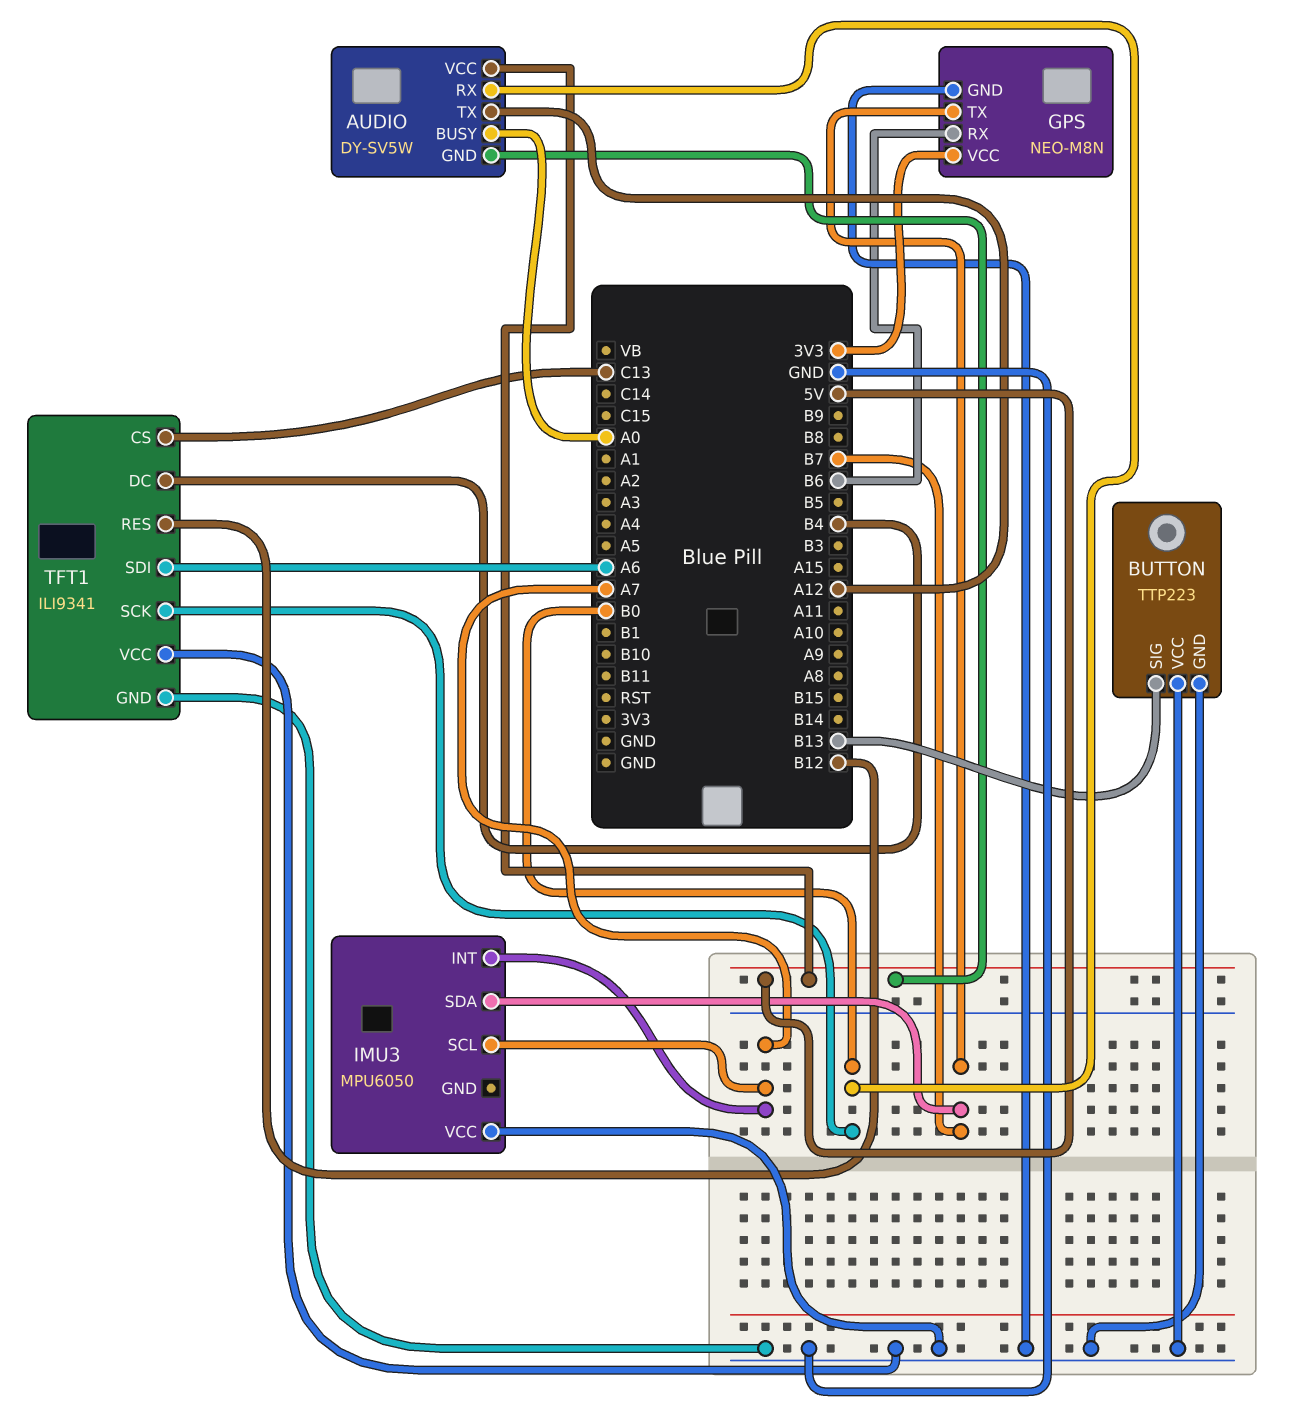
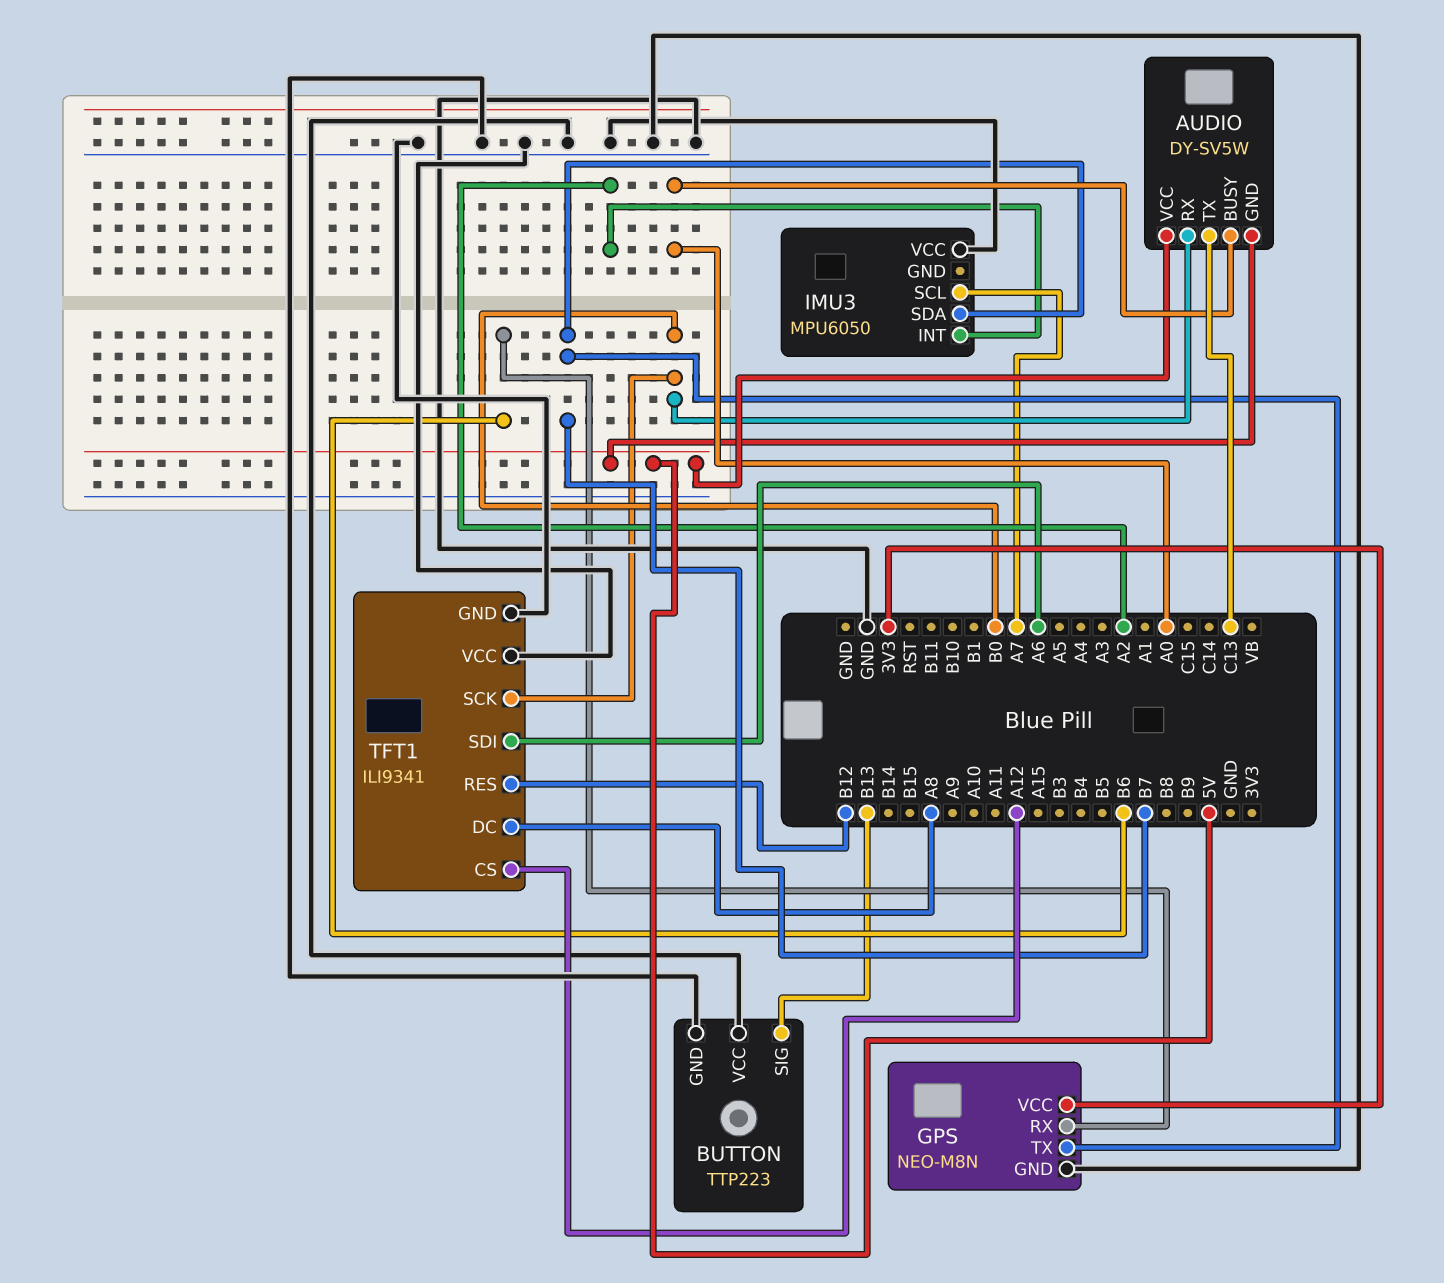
AUDIO pin TX: A12 -> C13
IMU3 pin INT: A7 -> A2
TFT1 pin CS: C13 -> A12
TFT1 pin DC: B4 -> A8

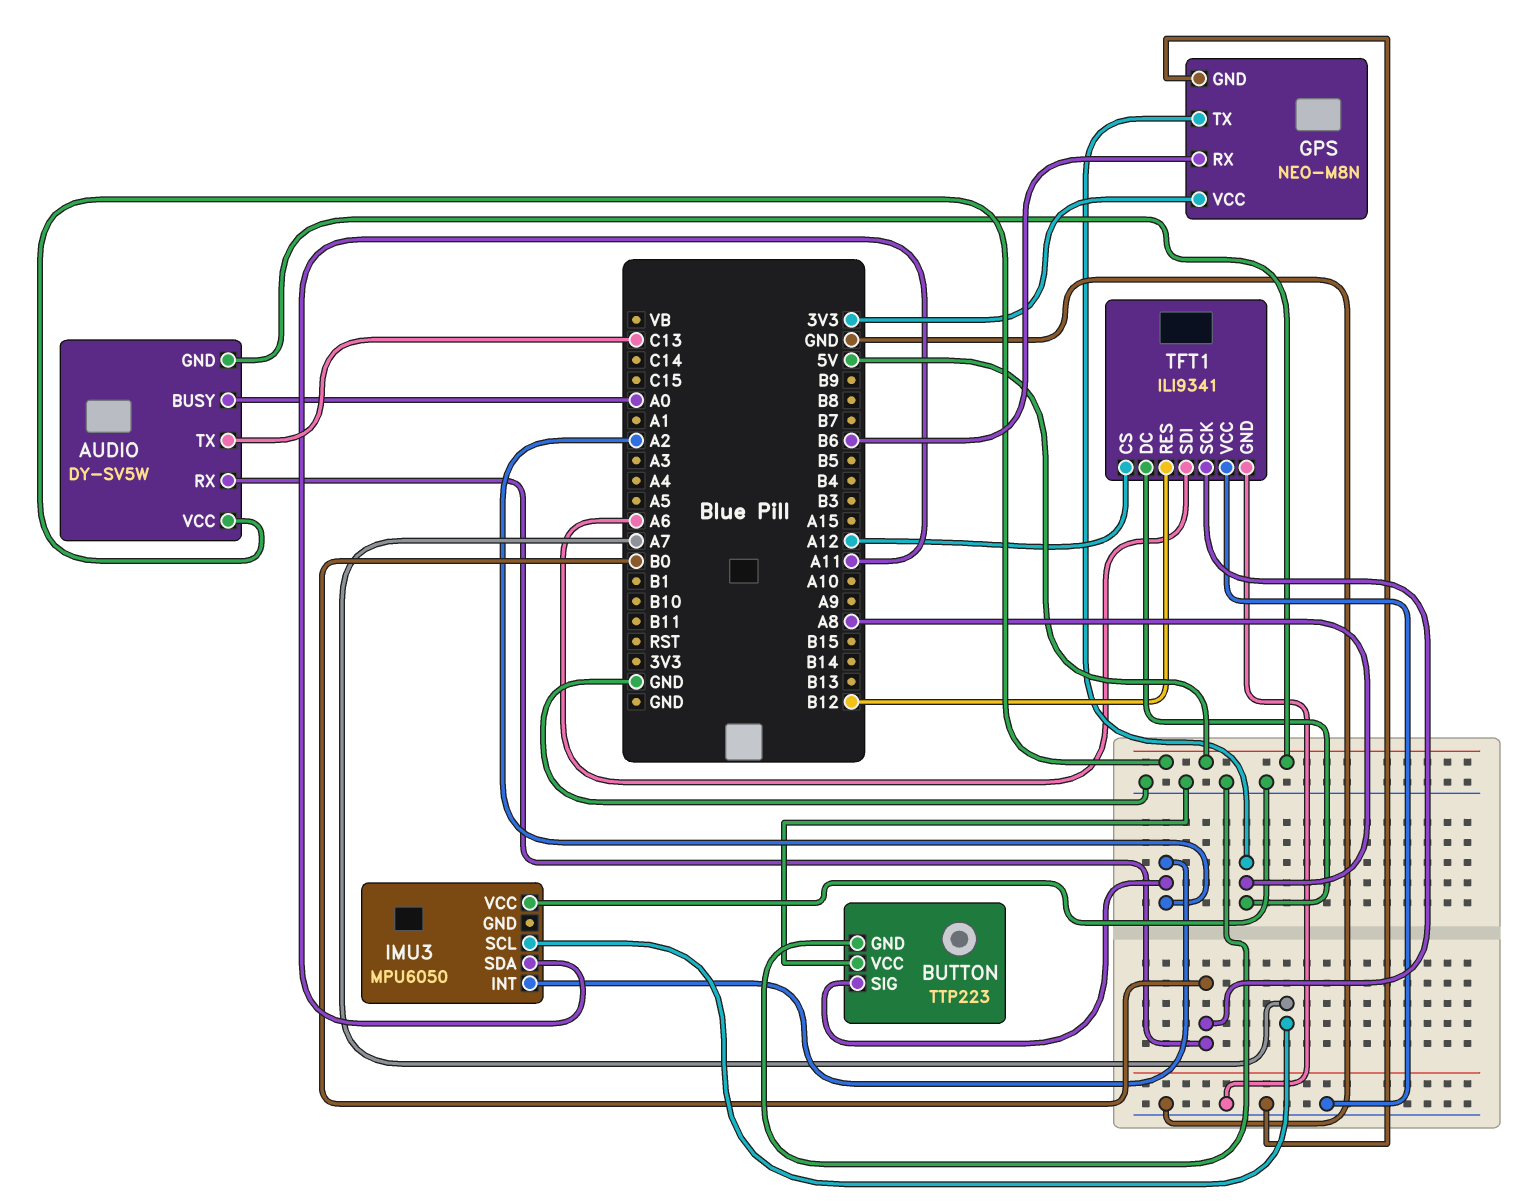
BUTTON pin SIG: B13 -> A2
GPS pin TX: B7 -> A8
IMU3 pin SDA: B7 -> A11

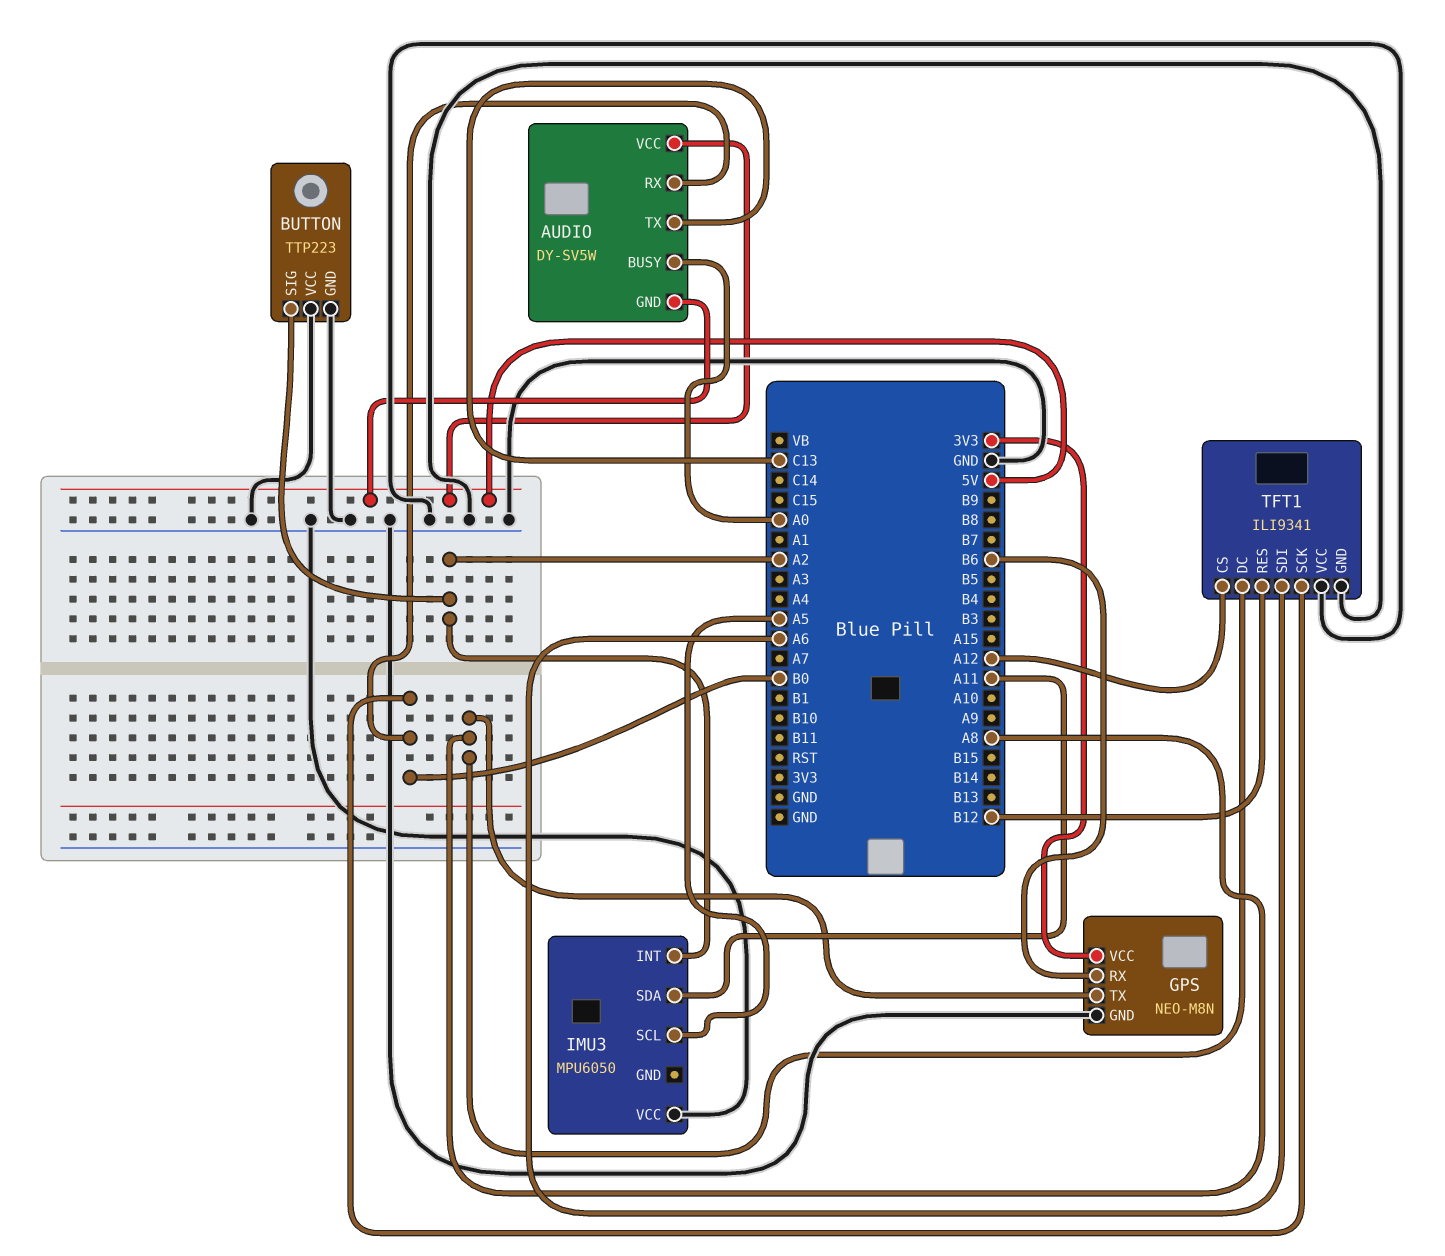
IMU3 pin SCL: A7 -> A5

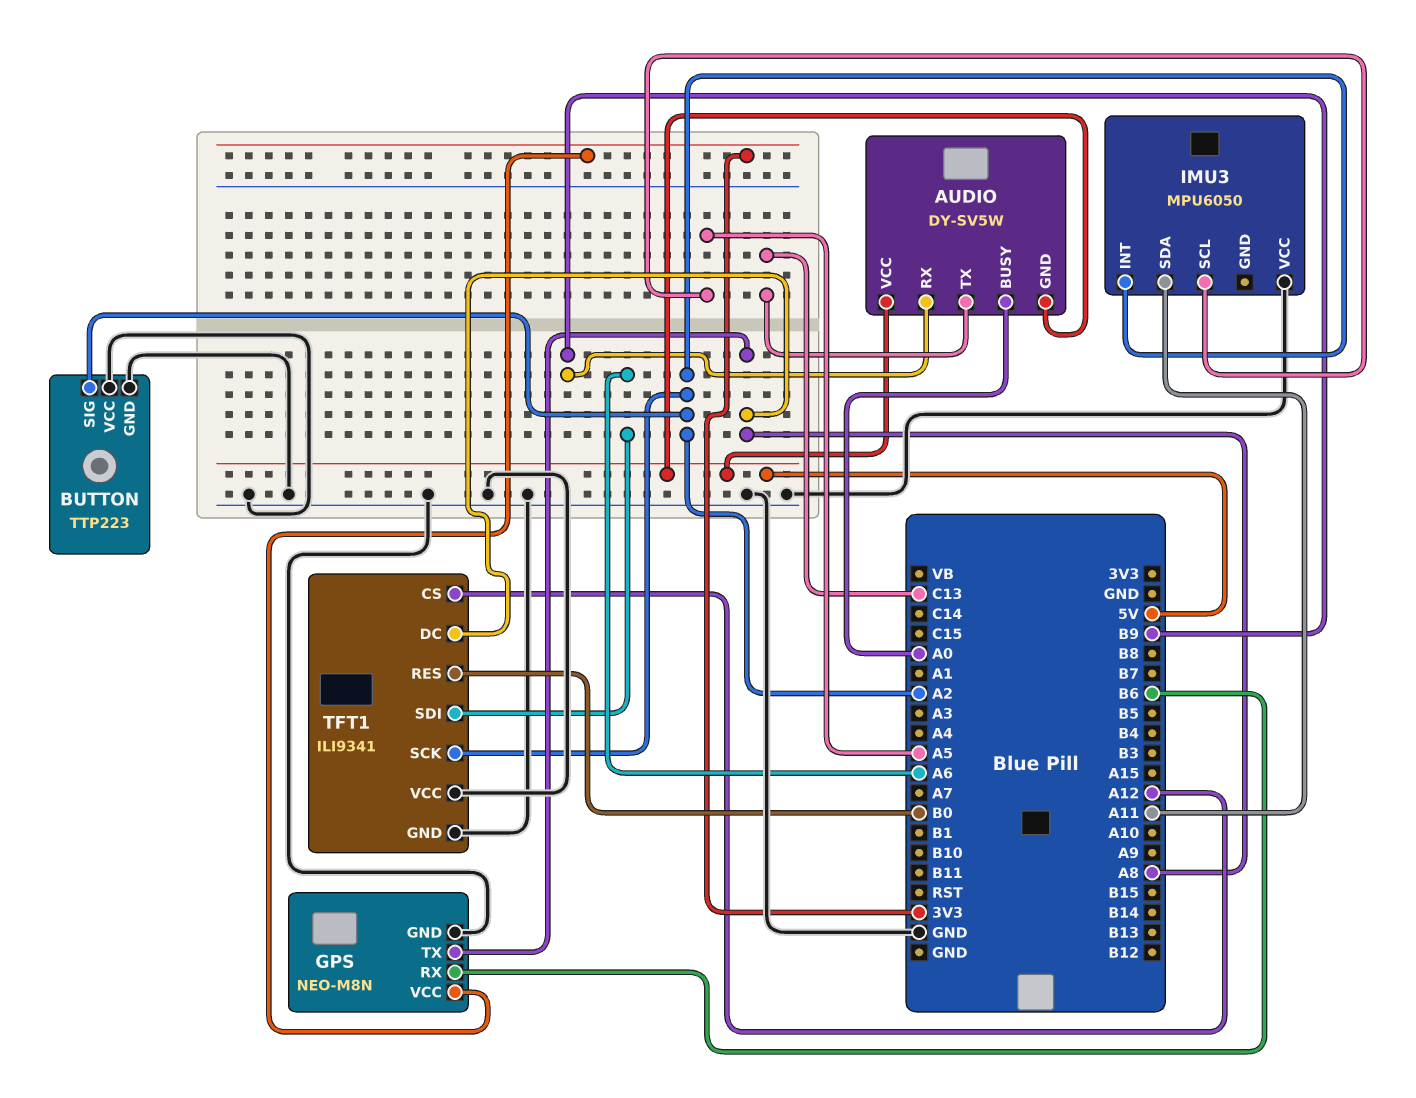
AUDIO pin RX: B0 -> B9
TFT1 pin RES: B12 -> B0
TFT1 pin SCK: B0 -> A2

